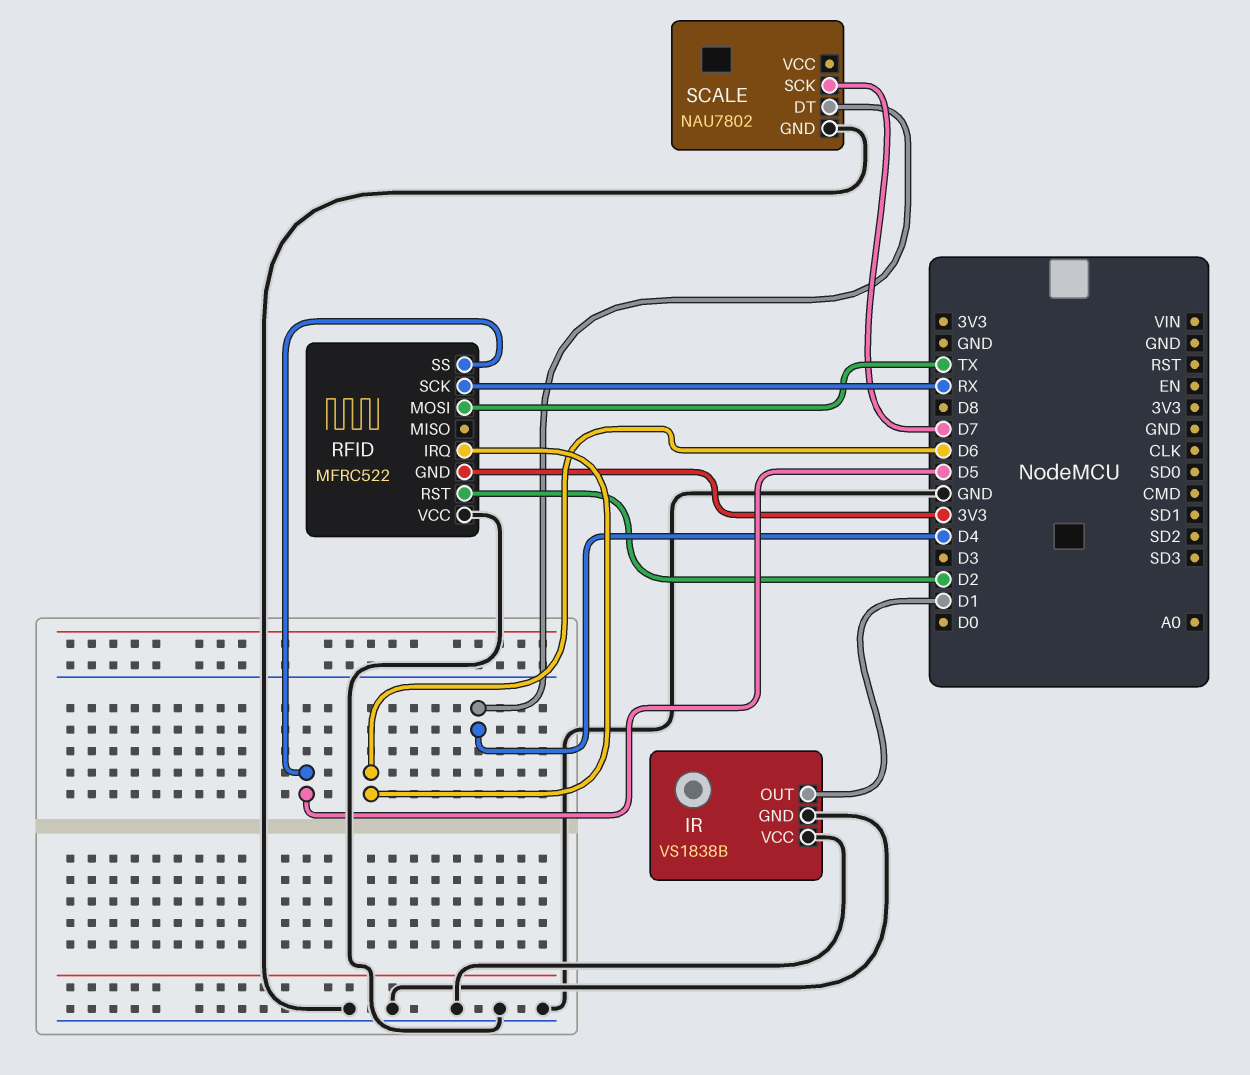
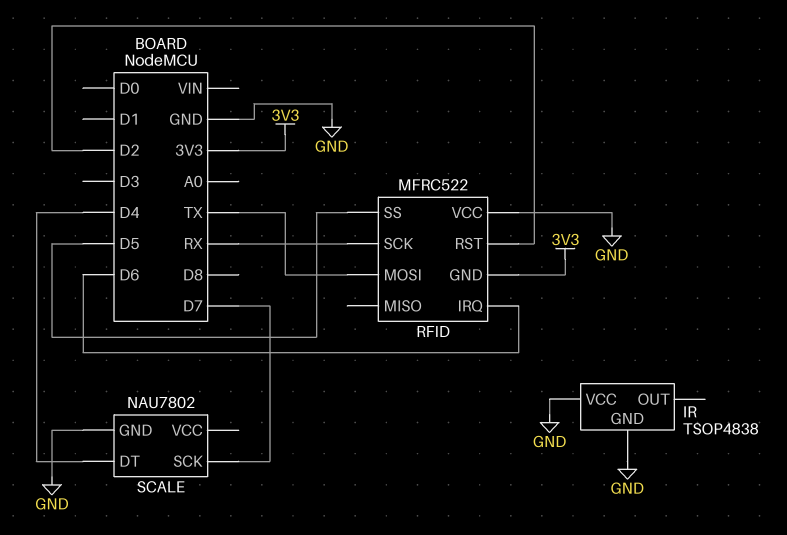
IR: VS1838B -> TSOP4838
IR pin OUT: D1 -> none

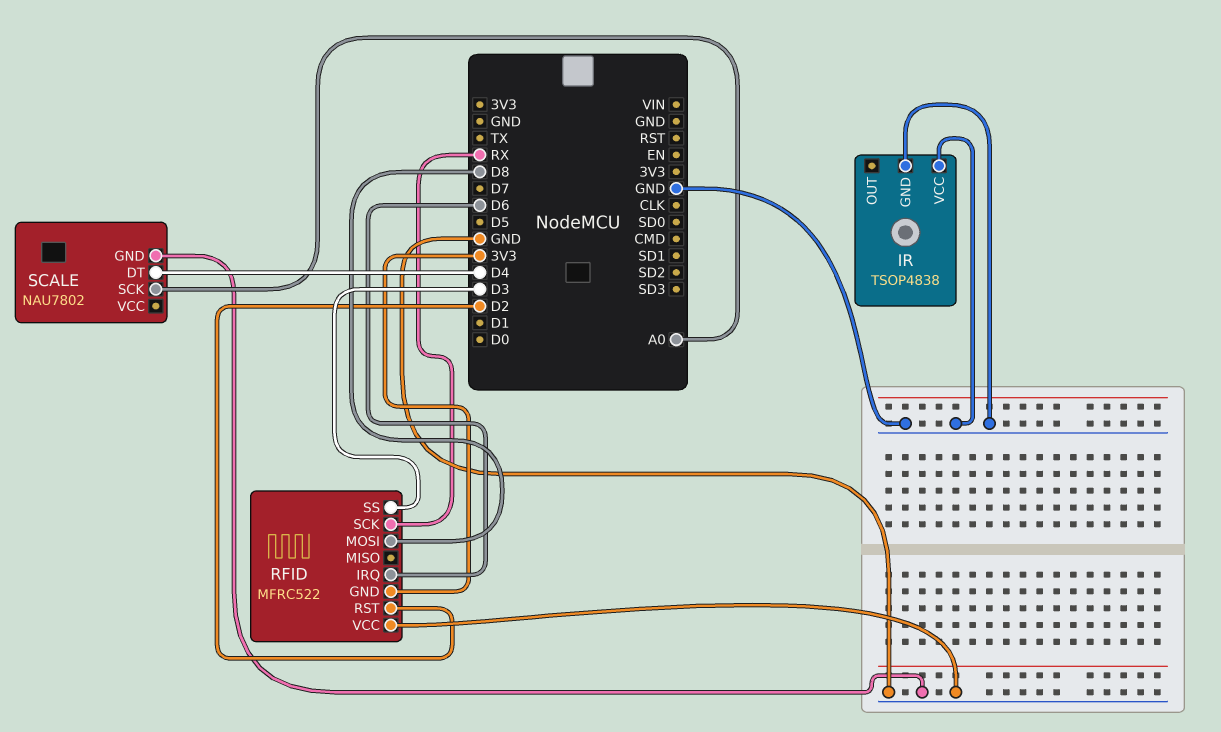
RFID pin MOSI: TX -> D8
RFID pin SS: D5 -> D3
SCALE pin SCK: D7 -> A0

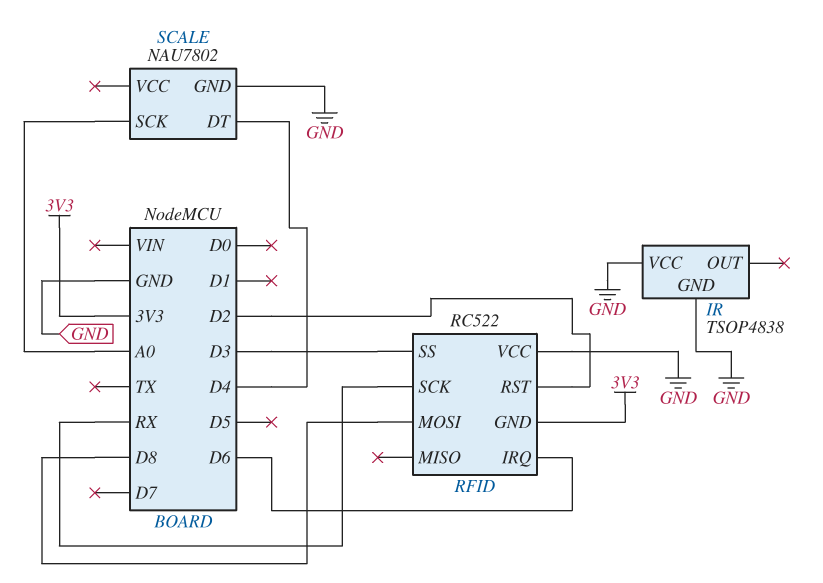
RFID: MFRC522 -> RC522

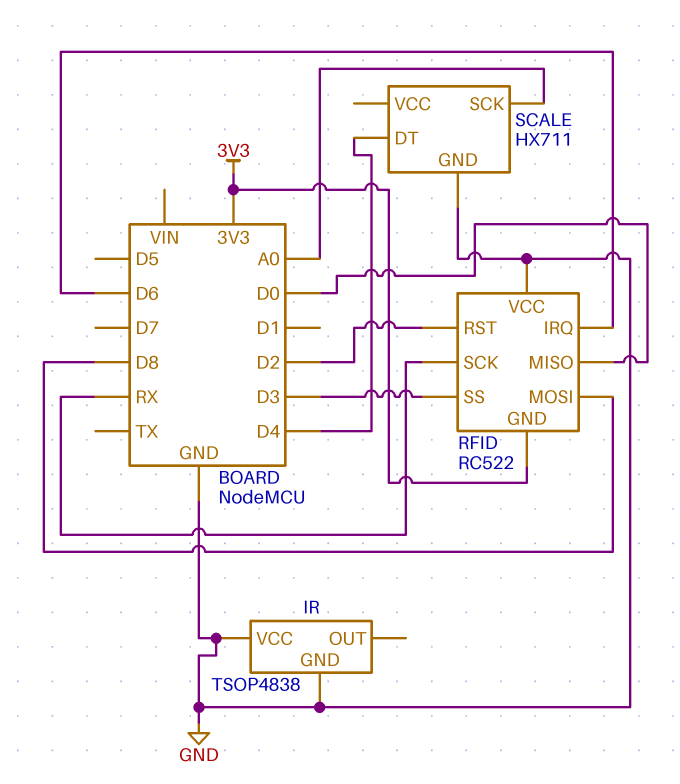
RFID pin MISO: none -> D0
SCALE: NAU7802 -> HX711

